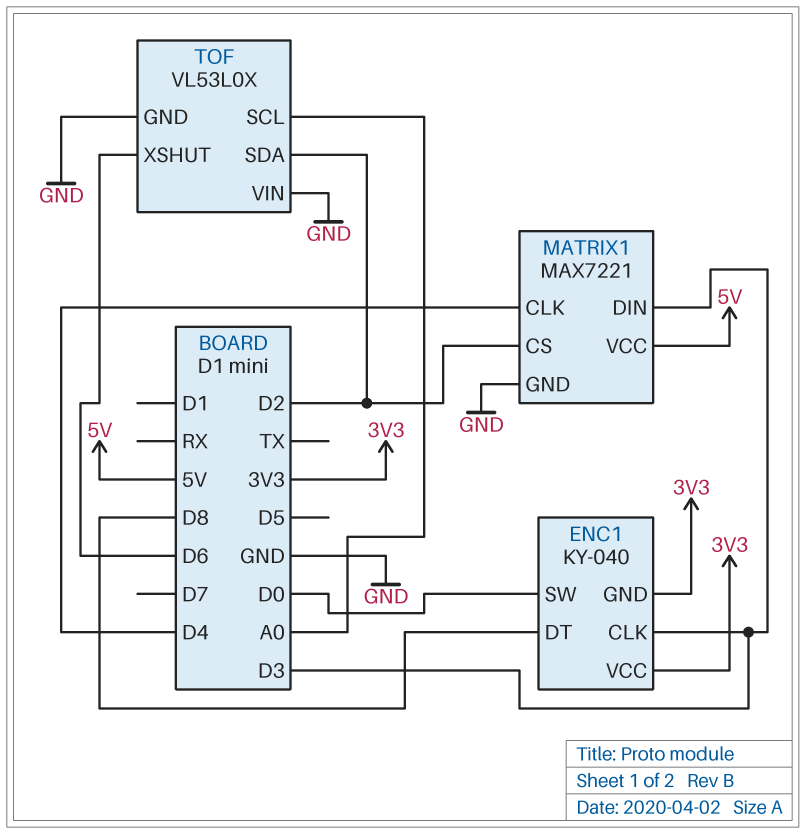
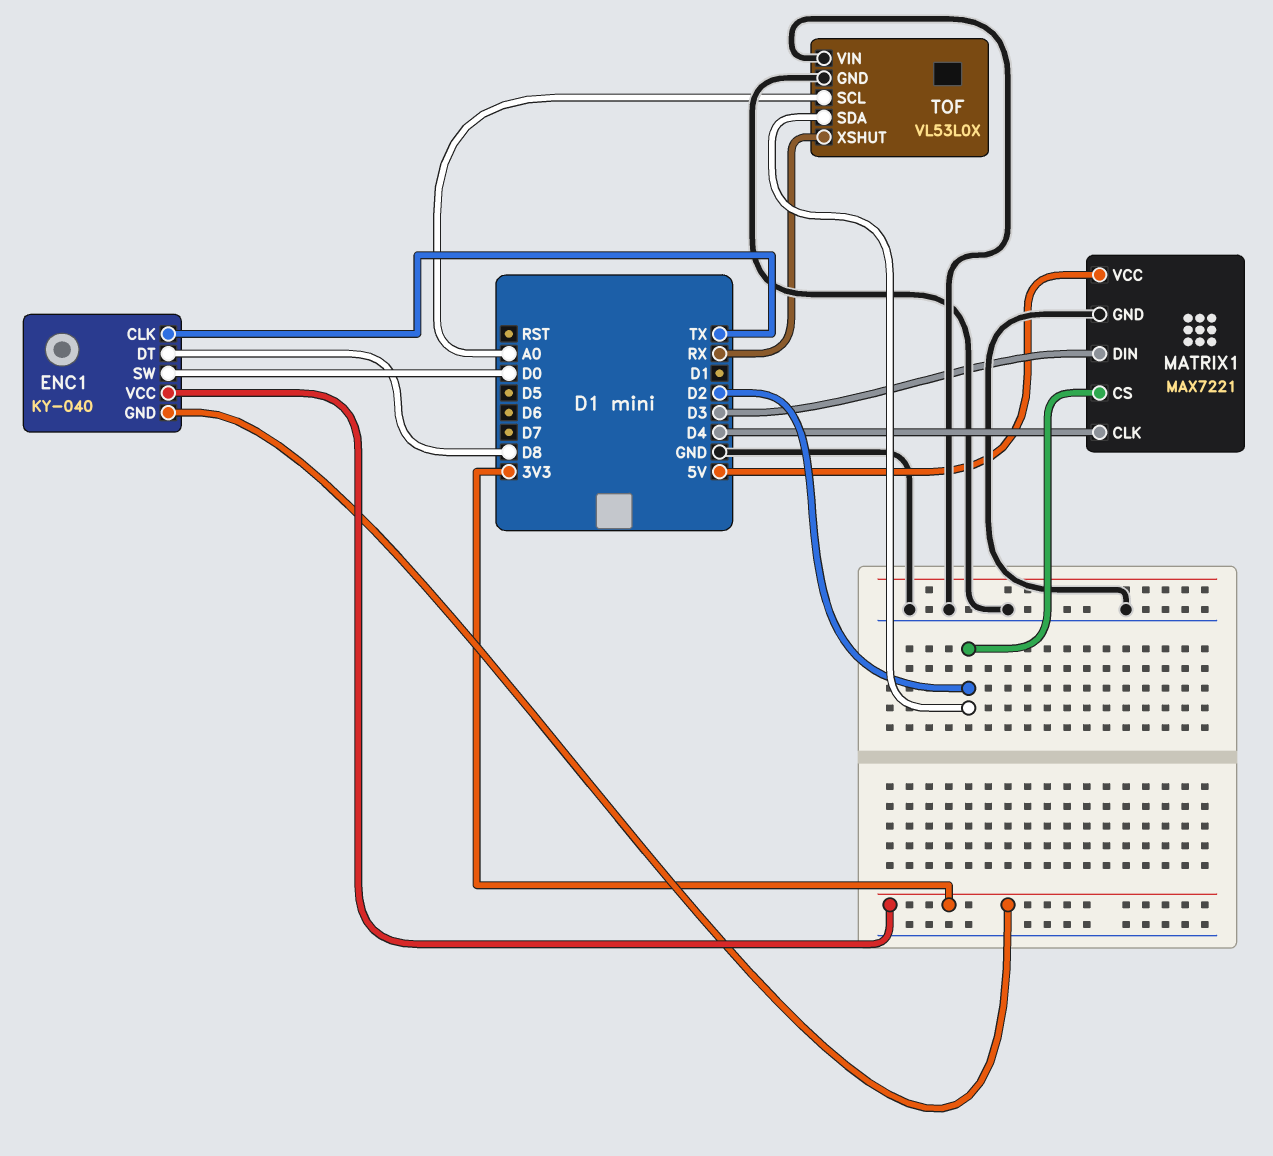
ENC1 pin CLK: D3 -> TX
TOF pin XSHUT: D6 -> RX

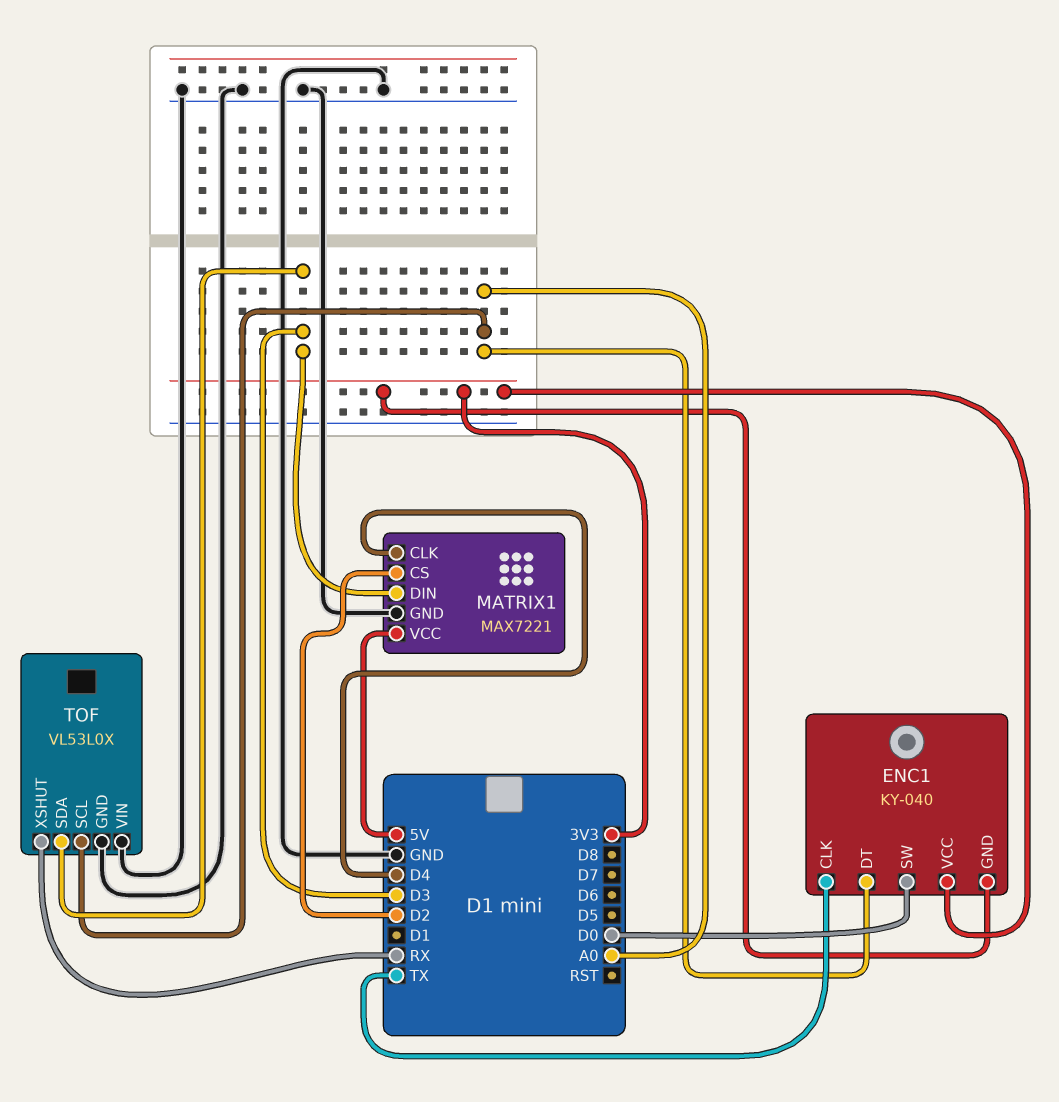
ENC1 pin DT: D8 -> A0
TOF pin SDA: D2 -> D3

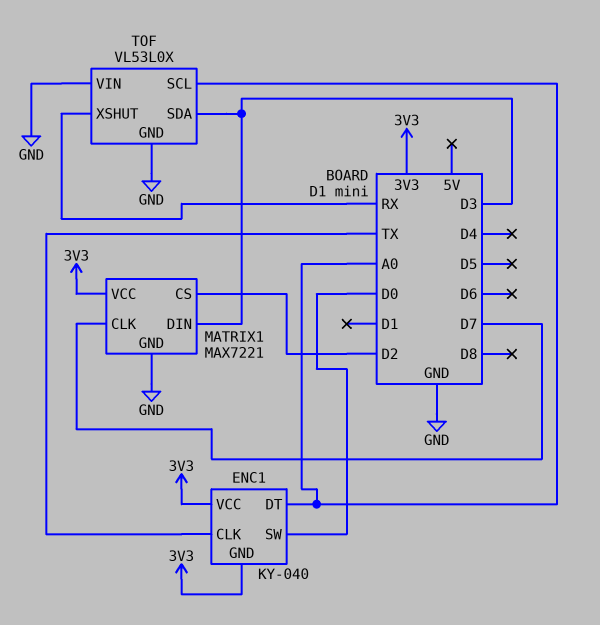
MATRIX1 pin CLK: D4 -> D7
MATRIX1 pin VCC: 5V -> 3V3

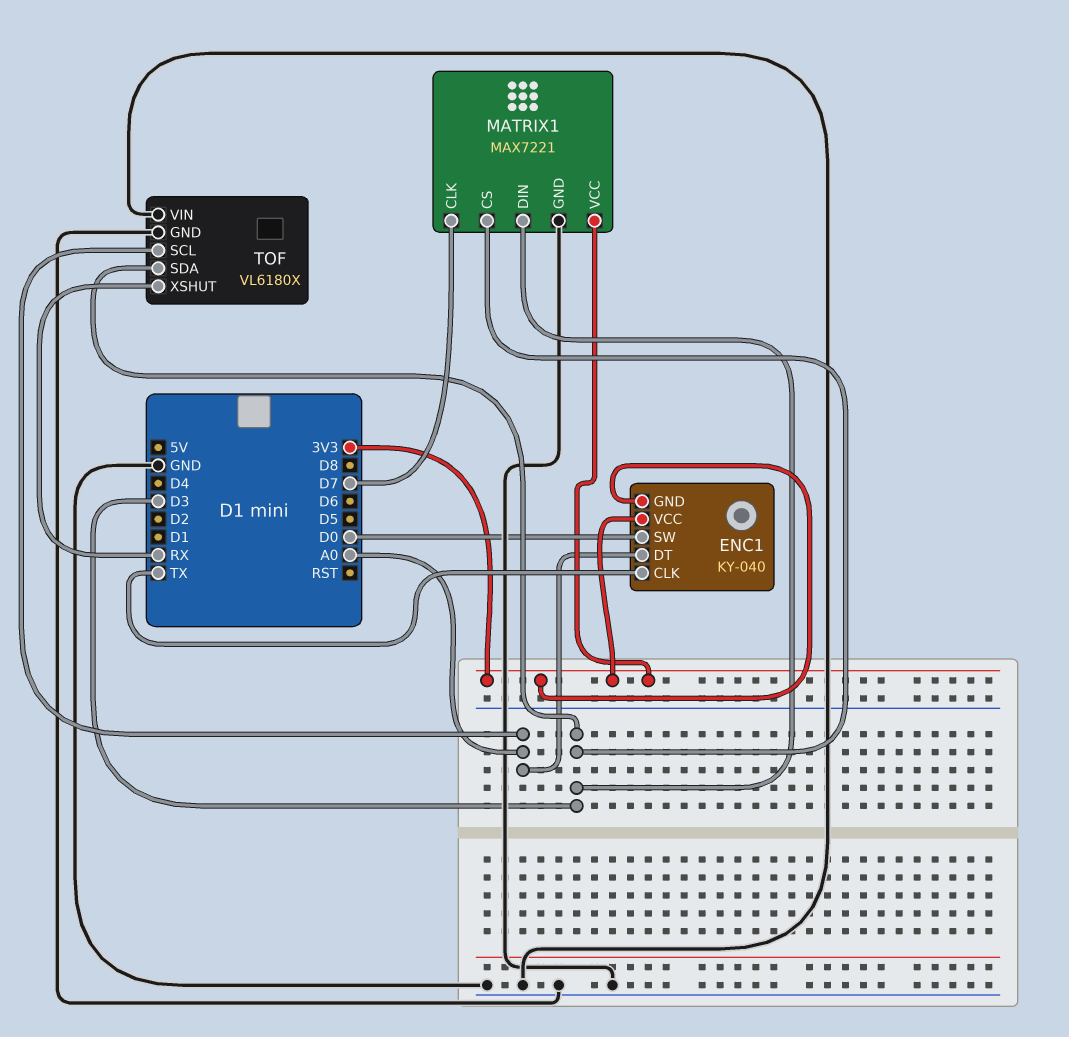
MATRIX1 pin CS: D2 -> D3
TOF: VL53L0X -> VL6180X

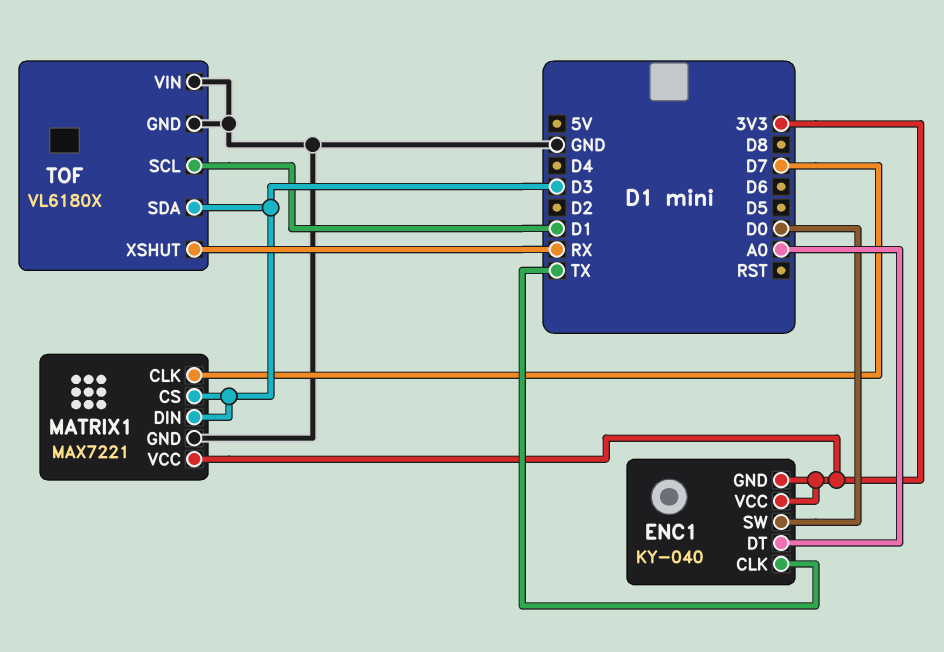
TOF pin SCL: A0 -> D1

